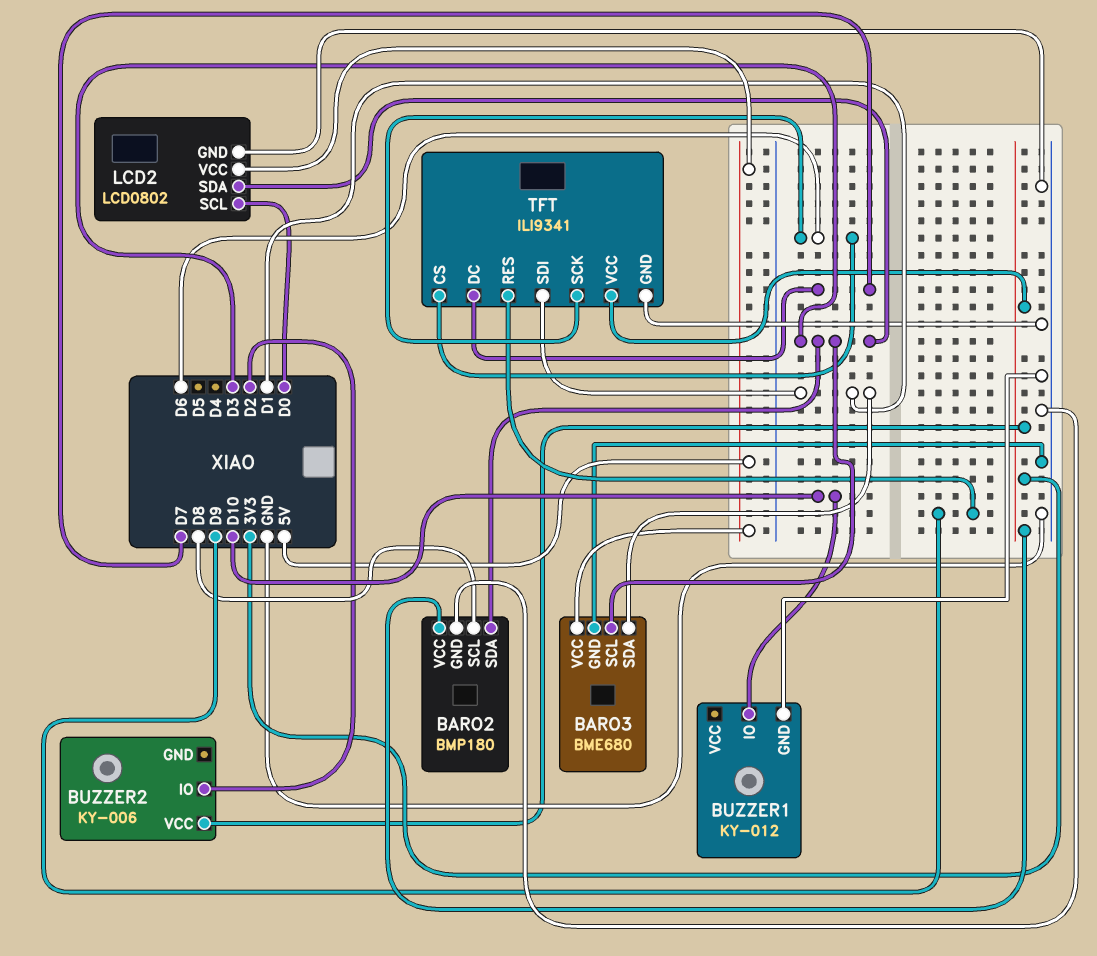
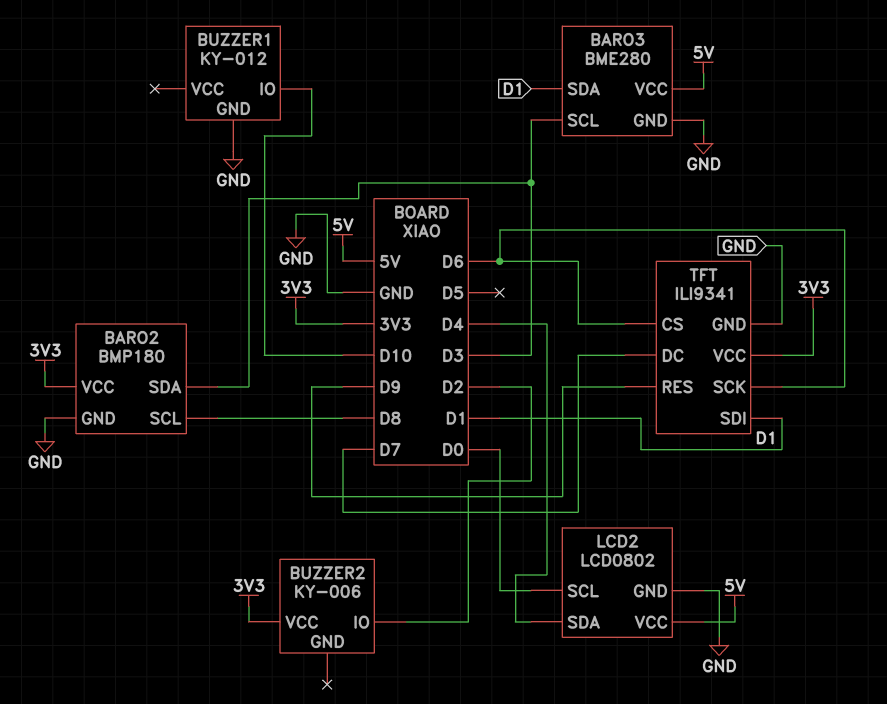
BARO3: BME680 -> BME280
LCD2 pin SDA: D3 -> D4

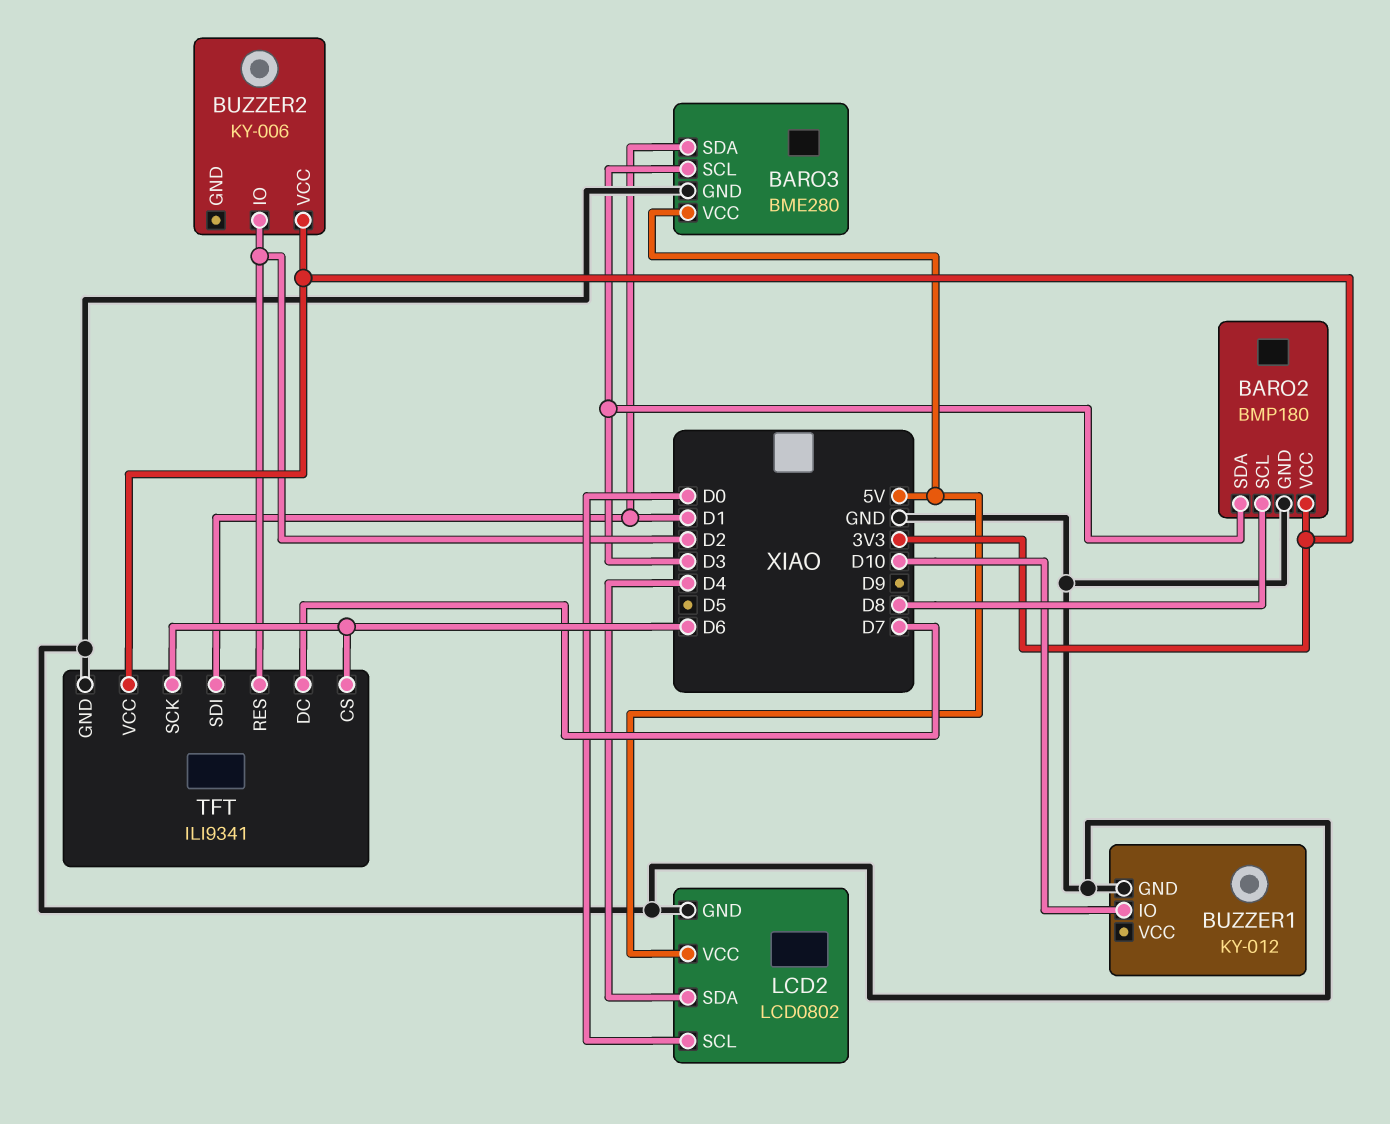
TFT pin RES: D9 -> D2

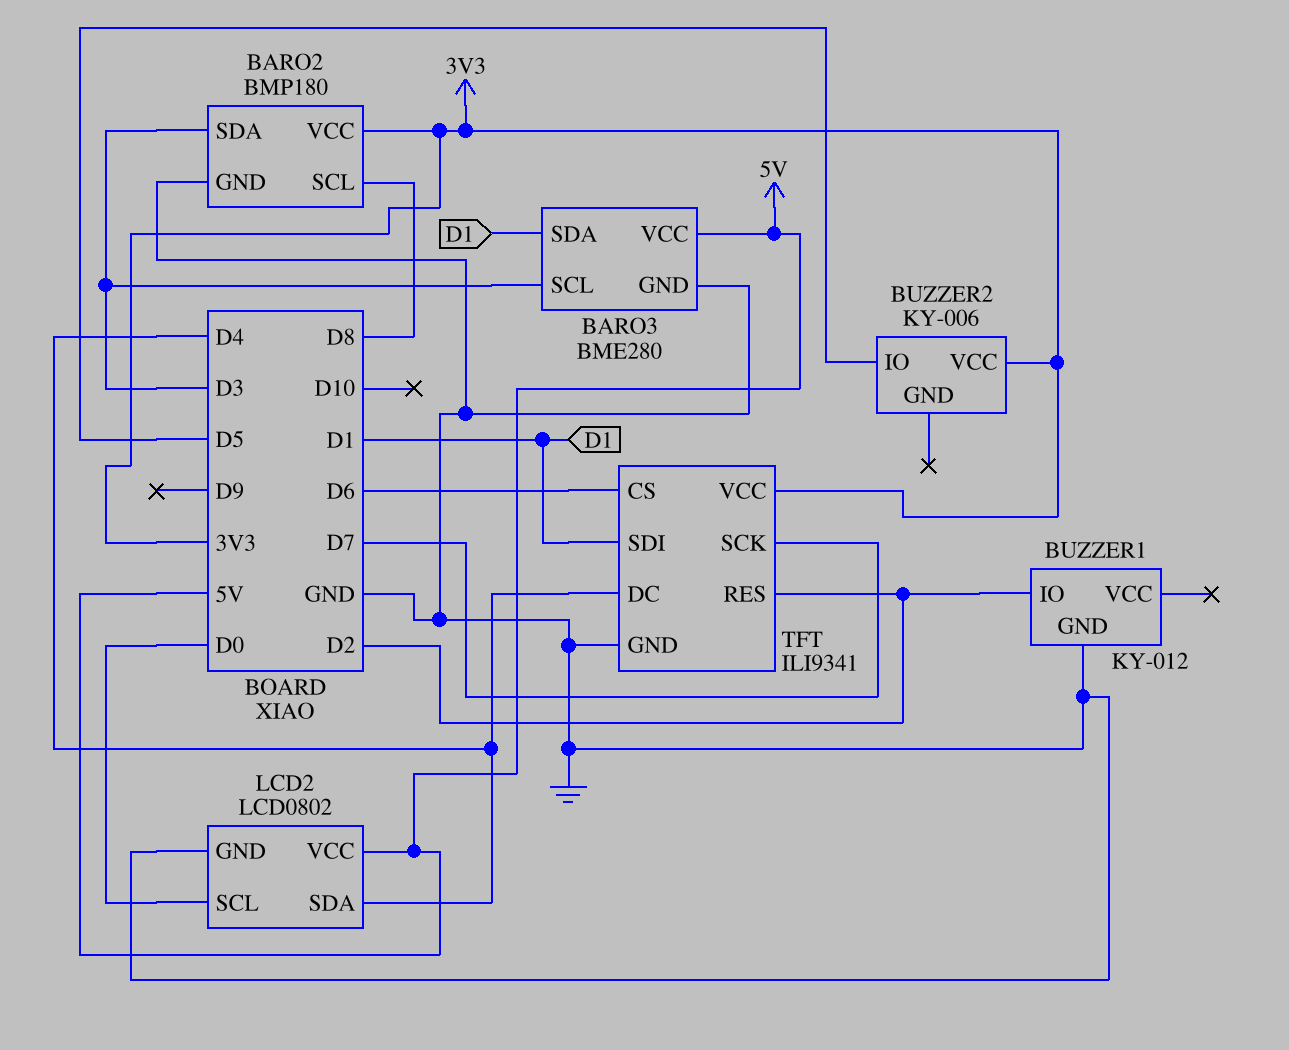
BUZZER1 pin IO: D10 -> D2
BUZZER2 pin IO: D2 -> D5
TFT pin DC: D7 -> D4
TFT pin SCK: D6 -> D7

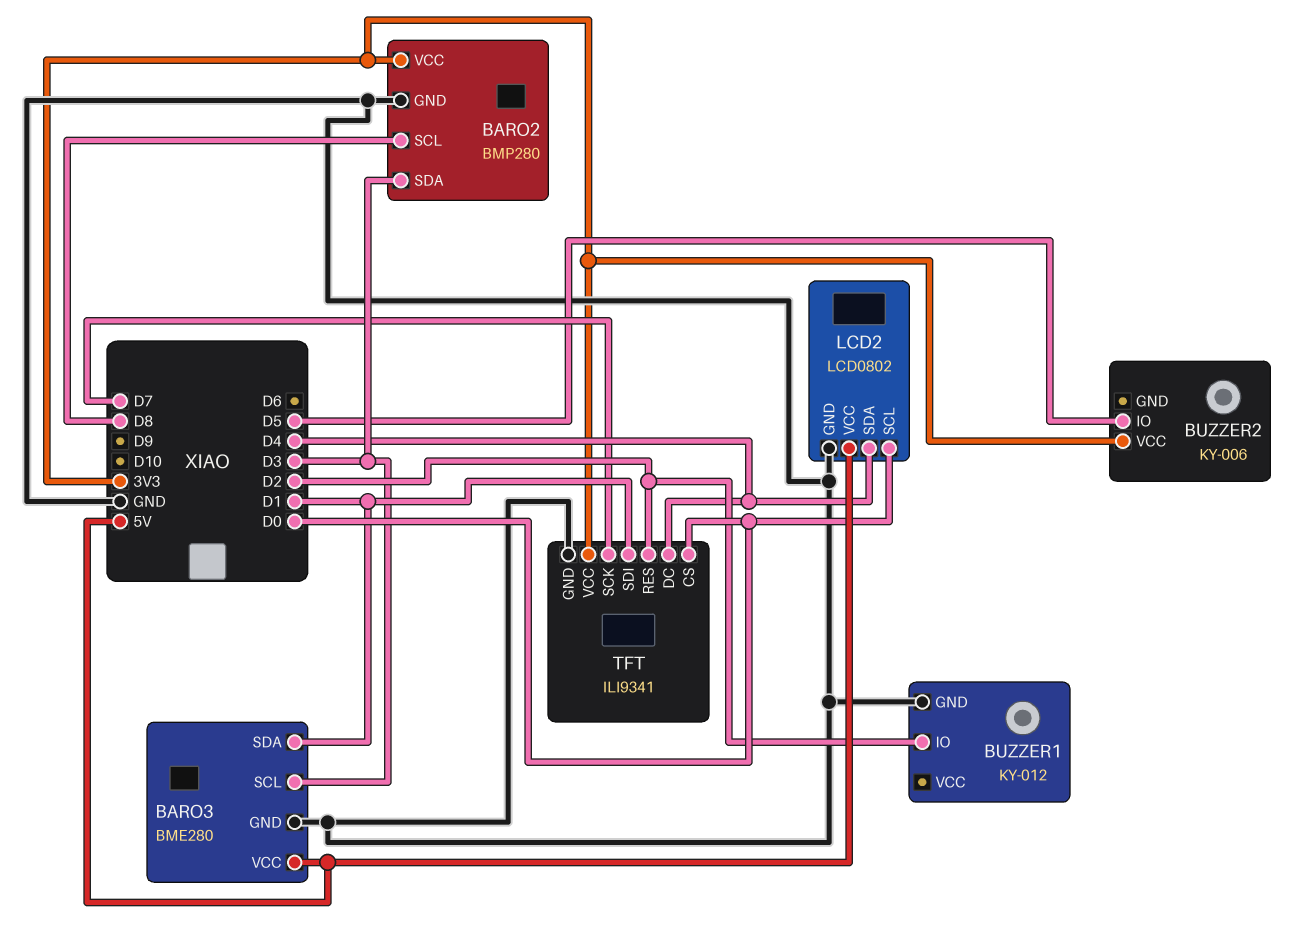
BARO2: BMP180 -> BMP280
TFT pin CS: D6 -> D0

